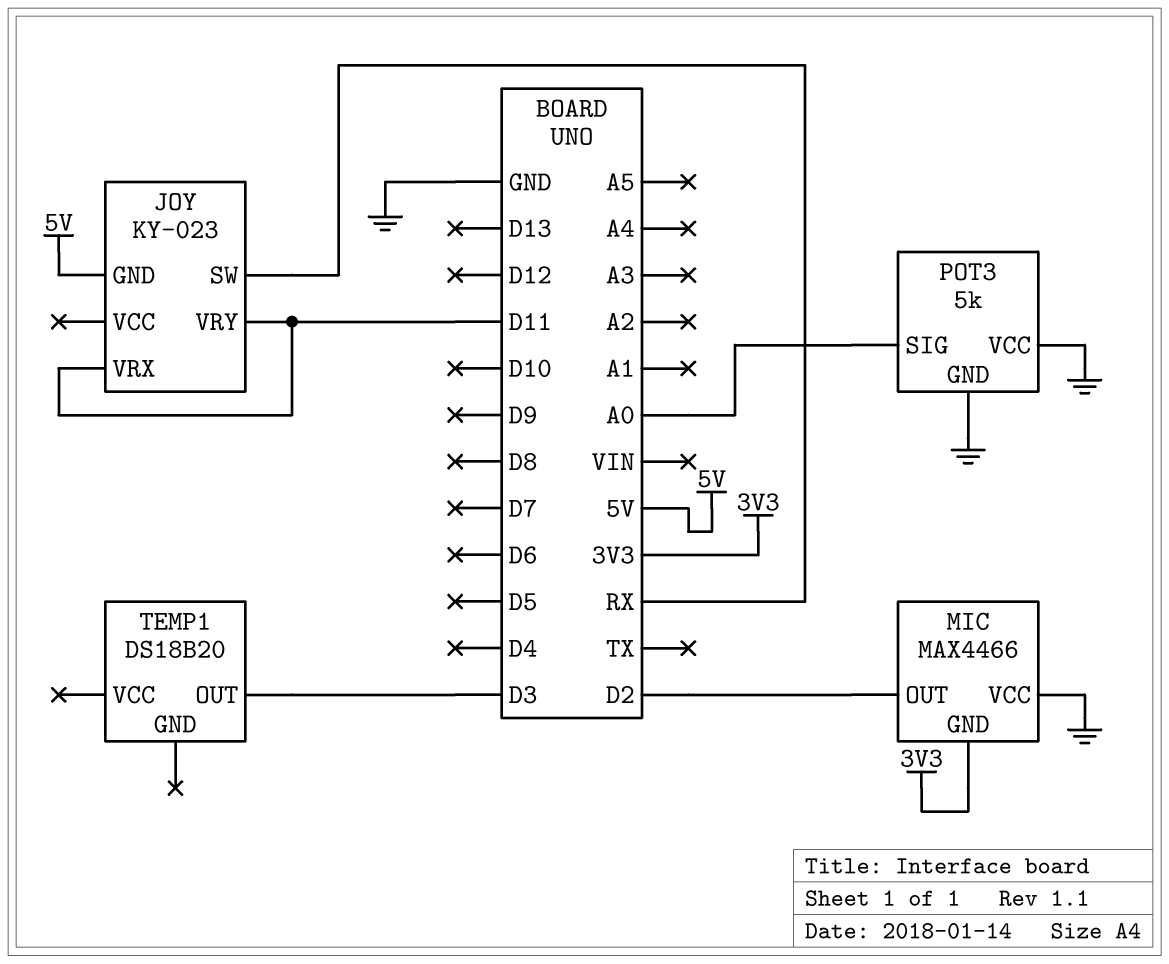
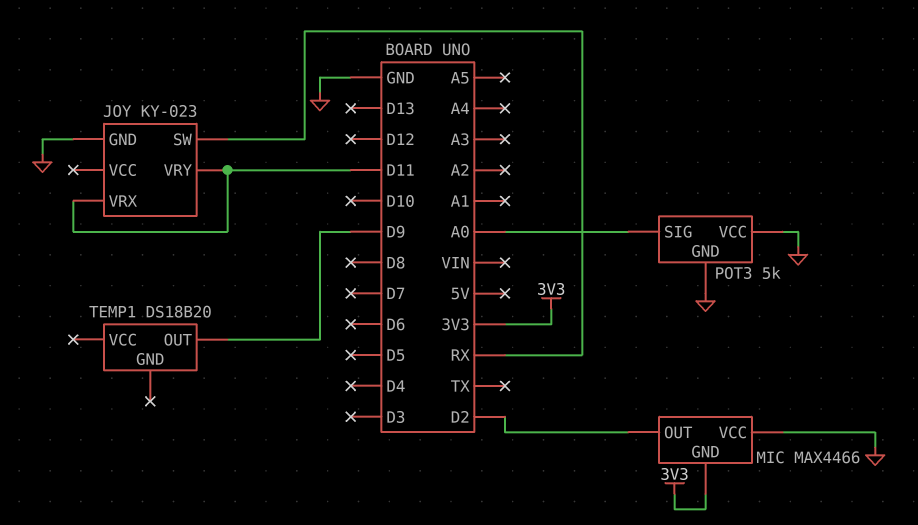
JOY pin GND: 5V -> GND
TEMP1 pin OUT: D3 -> D9

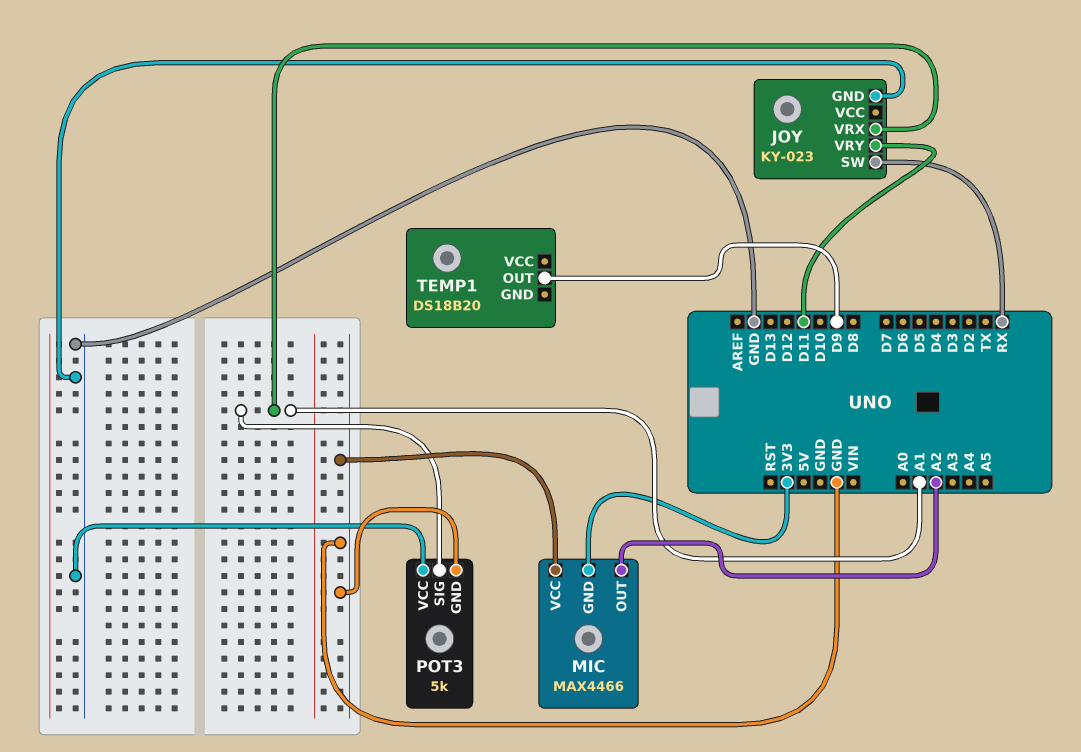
JOY pin VRX: D11 -> A1
MIC pin OUT: D2 -> A2
POT3 pin SIG: A0 -> A1

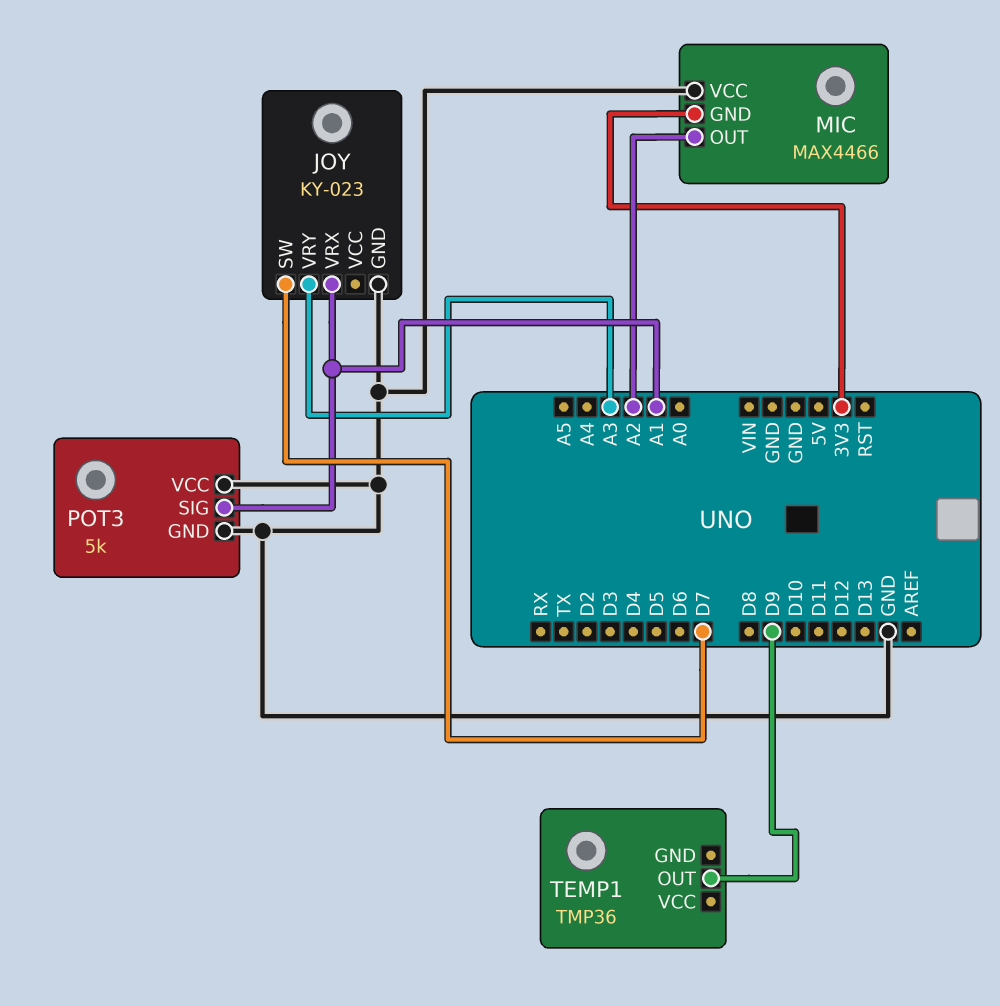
JOY pin SW: RX -> D7
JOY pin VRY: D11 -> A3
TEMP1: DS18B20 -> TMP36

